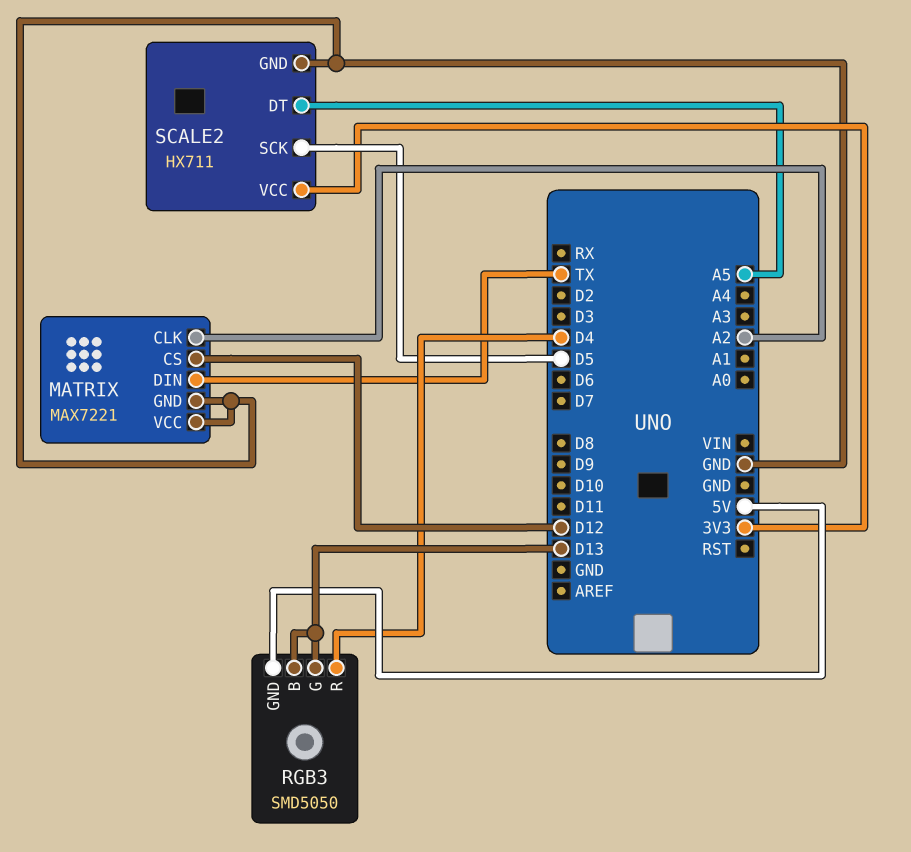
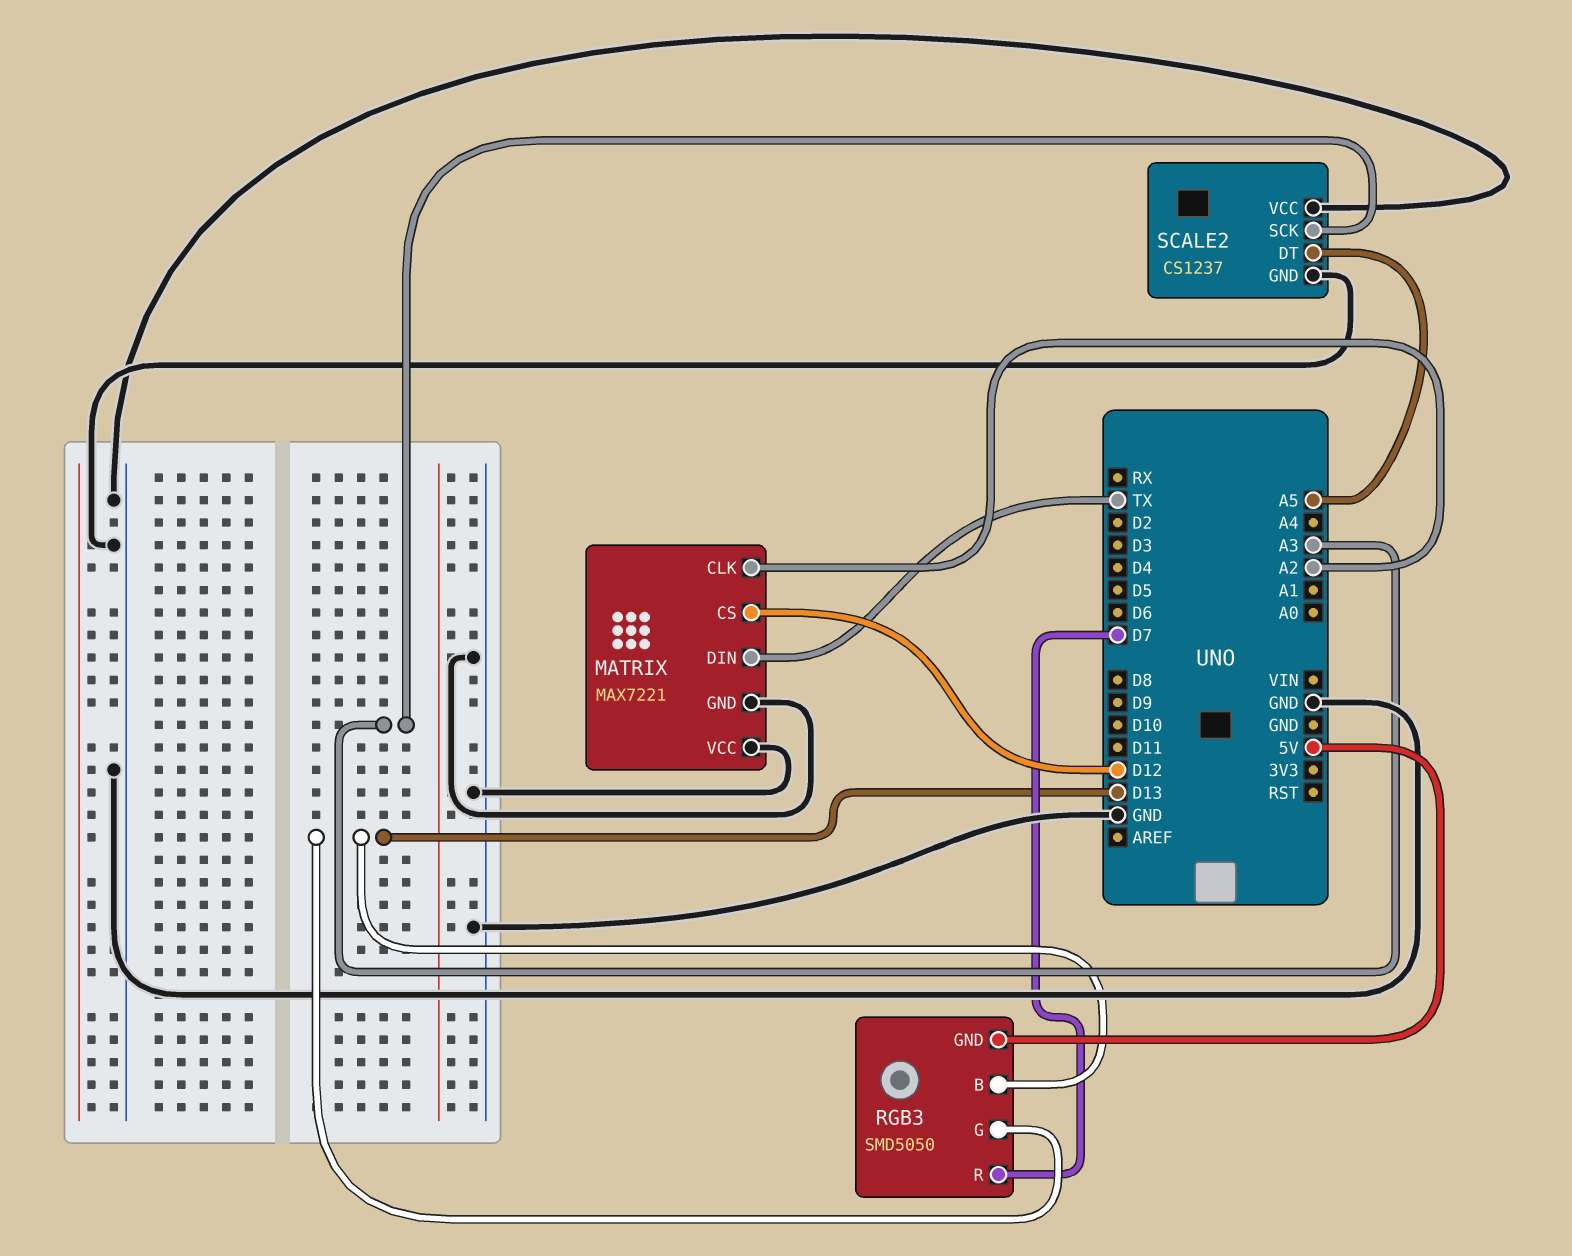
RGB3 pin R: D4 -> D7
SCALE2: HX711 -> CS1237
SCALE2 pin SCK: D5 -> A3
SCALE2 pin VCC: 3V3 -> GND

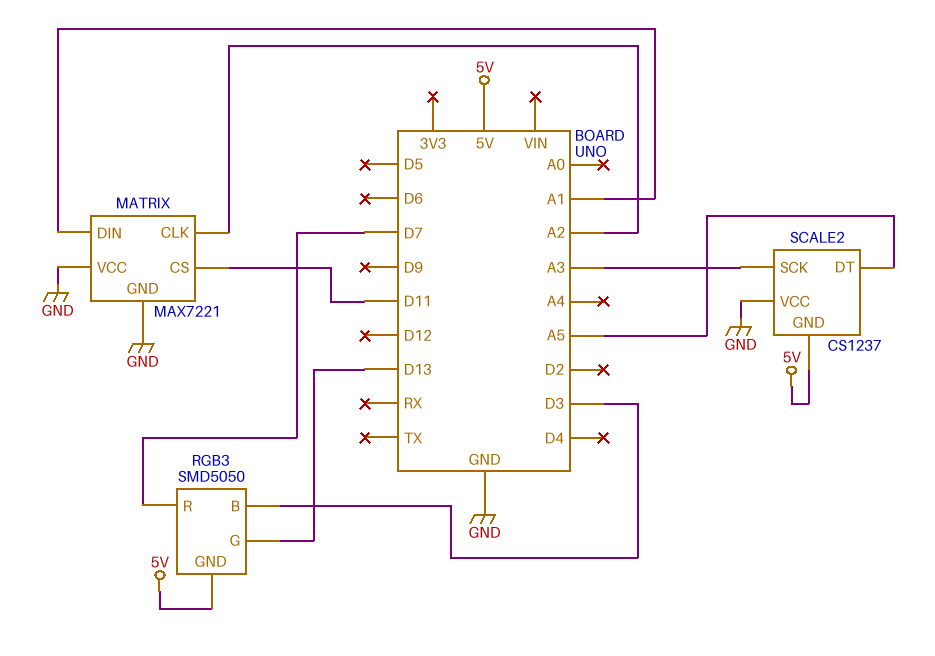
MATRIX pin CS: D12 -> D11
MATRIX pin DIN: TX -> A1
RGB3 pin B: D13 -> D3
SCALE2 pin GND: GND -> 5V

